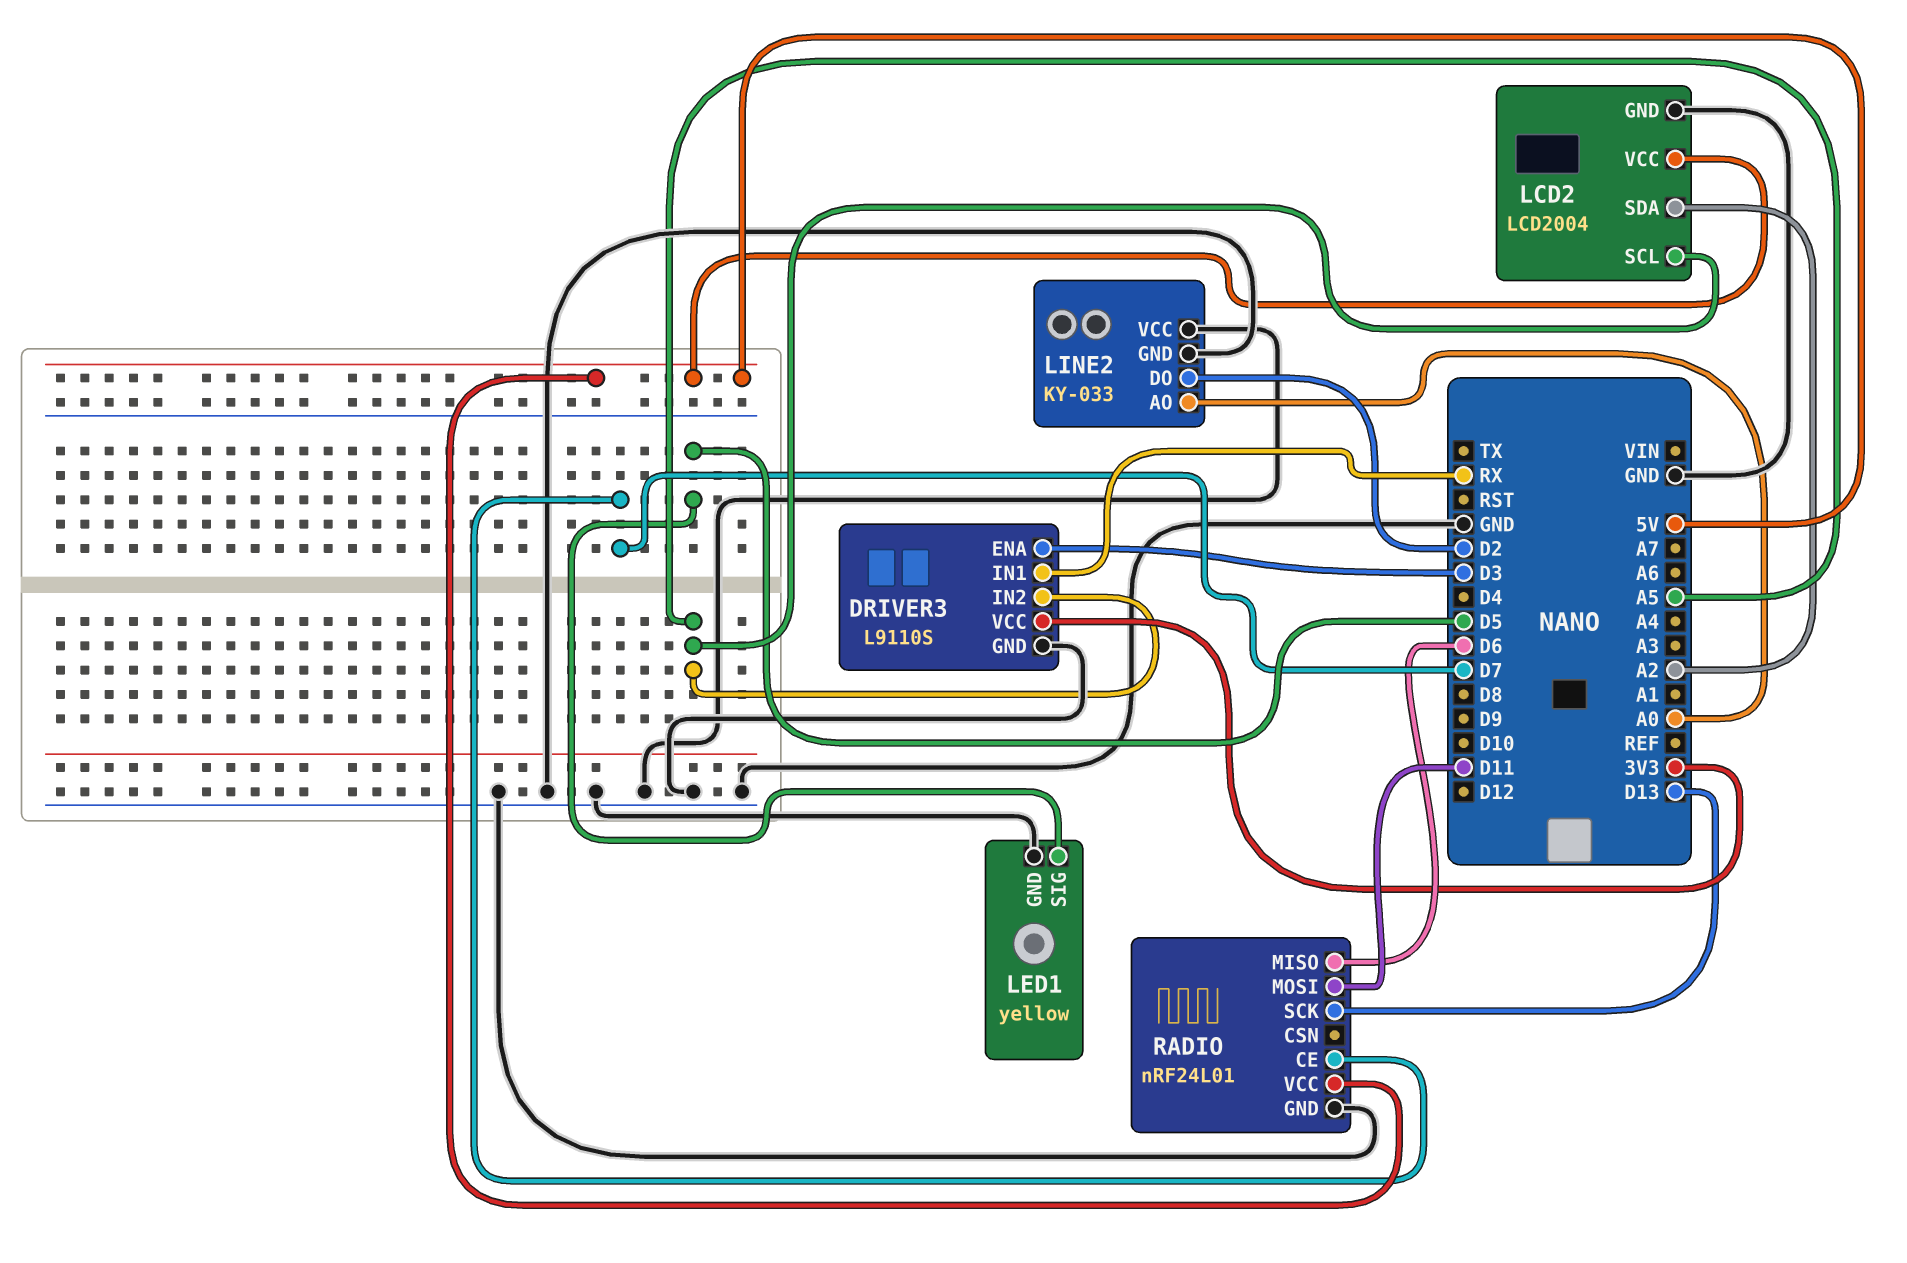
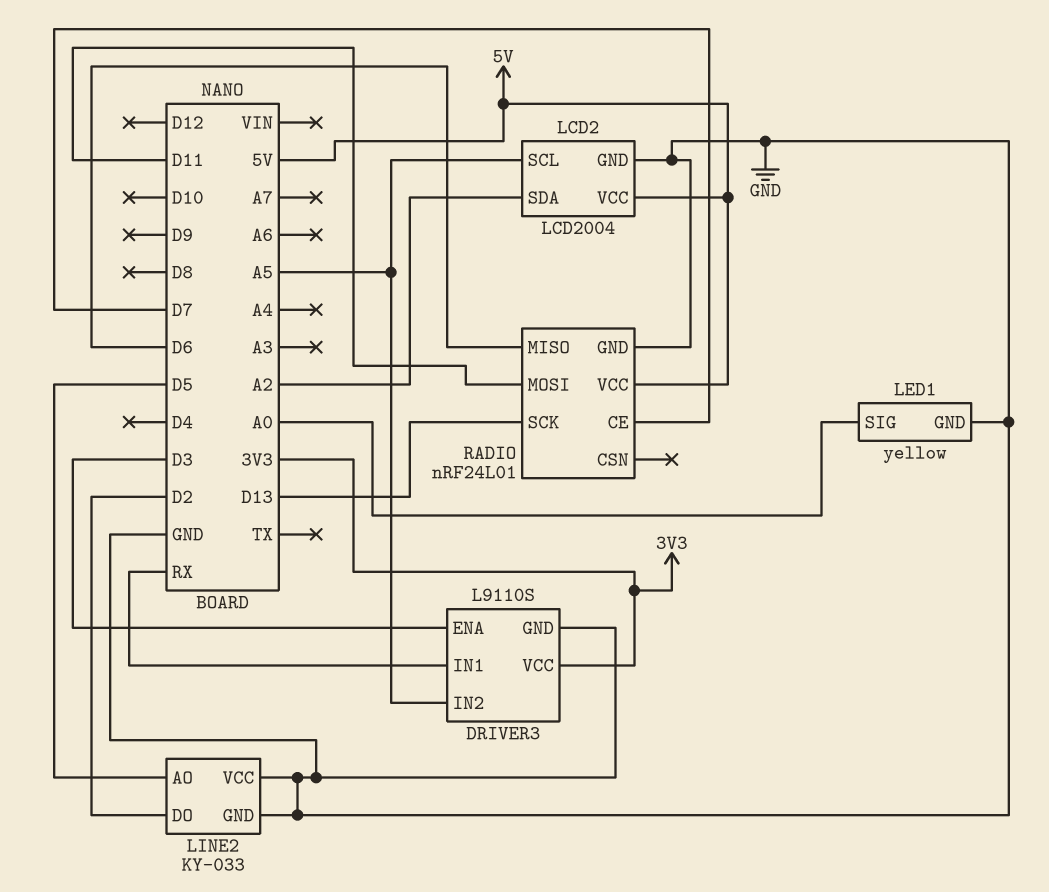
LED1 pin SIG: D5 -> A0
LINE2 pin AO: A0 -> D5

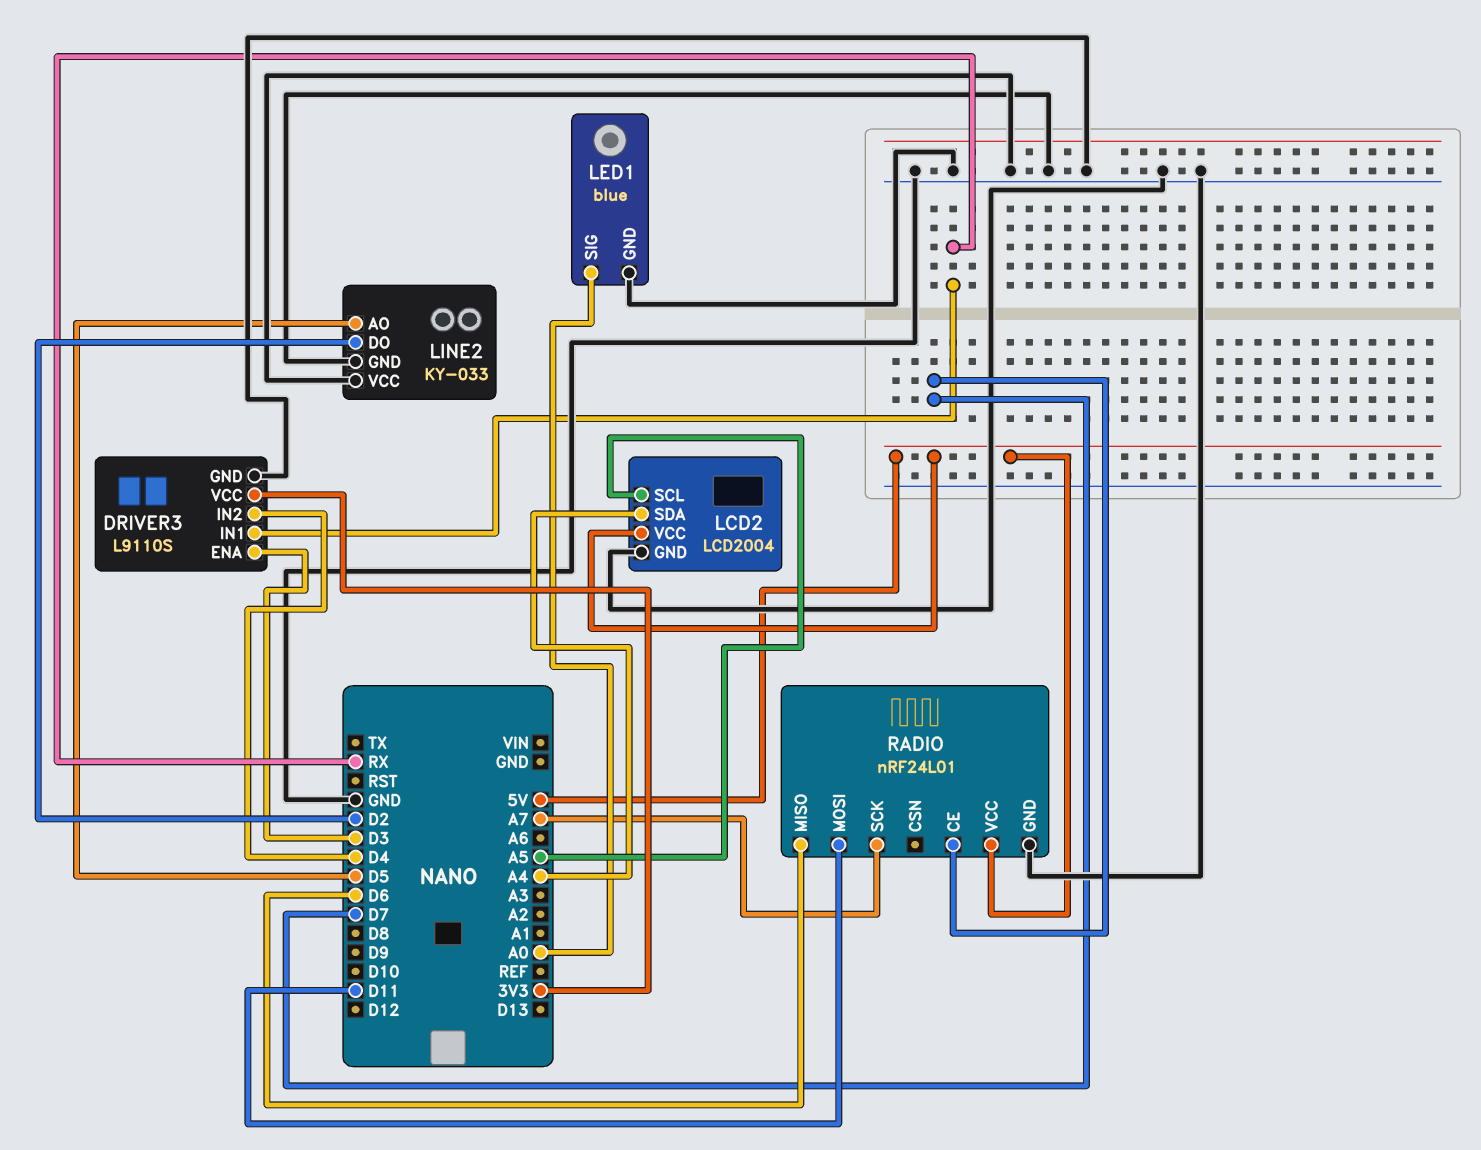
DRIVER3 pin IN2: A5 -> D4
LCD2 pin SDA: A2 -> A4
LED1: yellow -> blue
RADIO pin SCK: D13 -> A7

